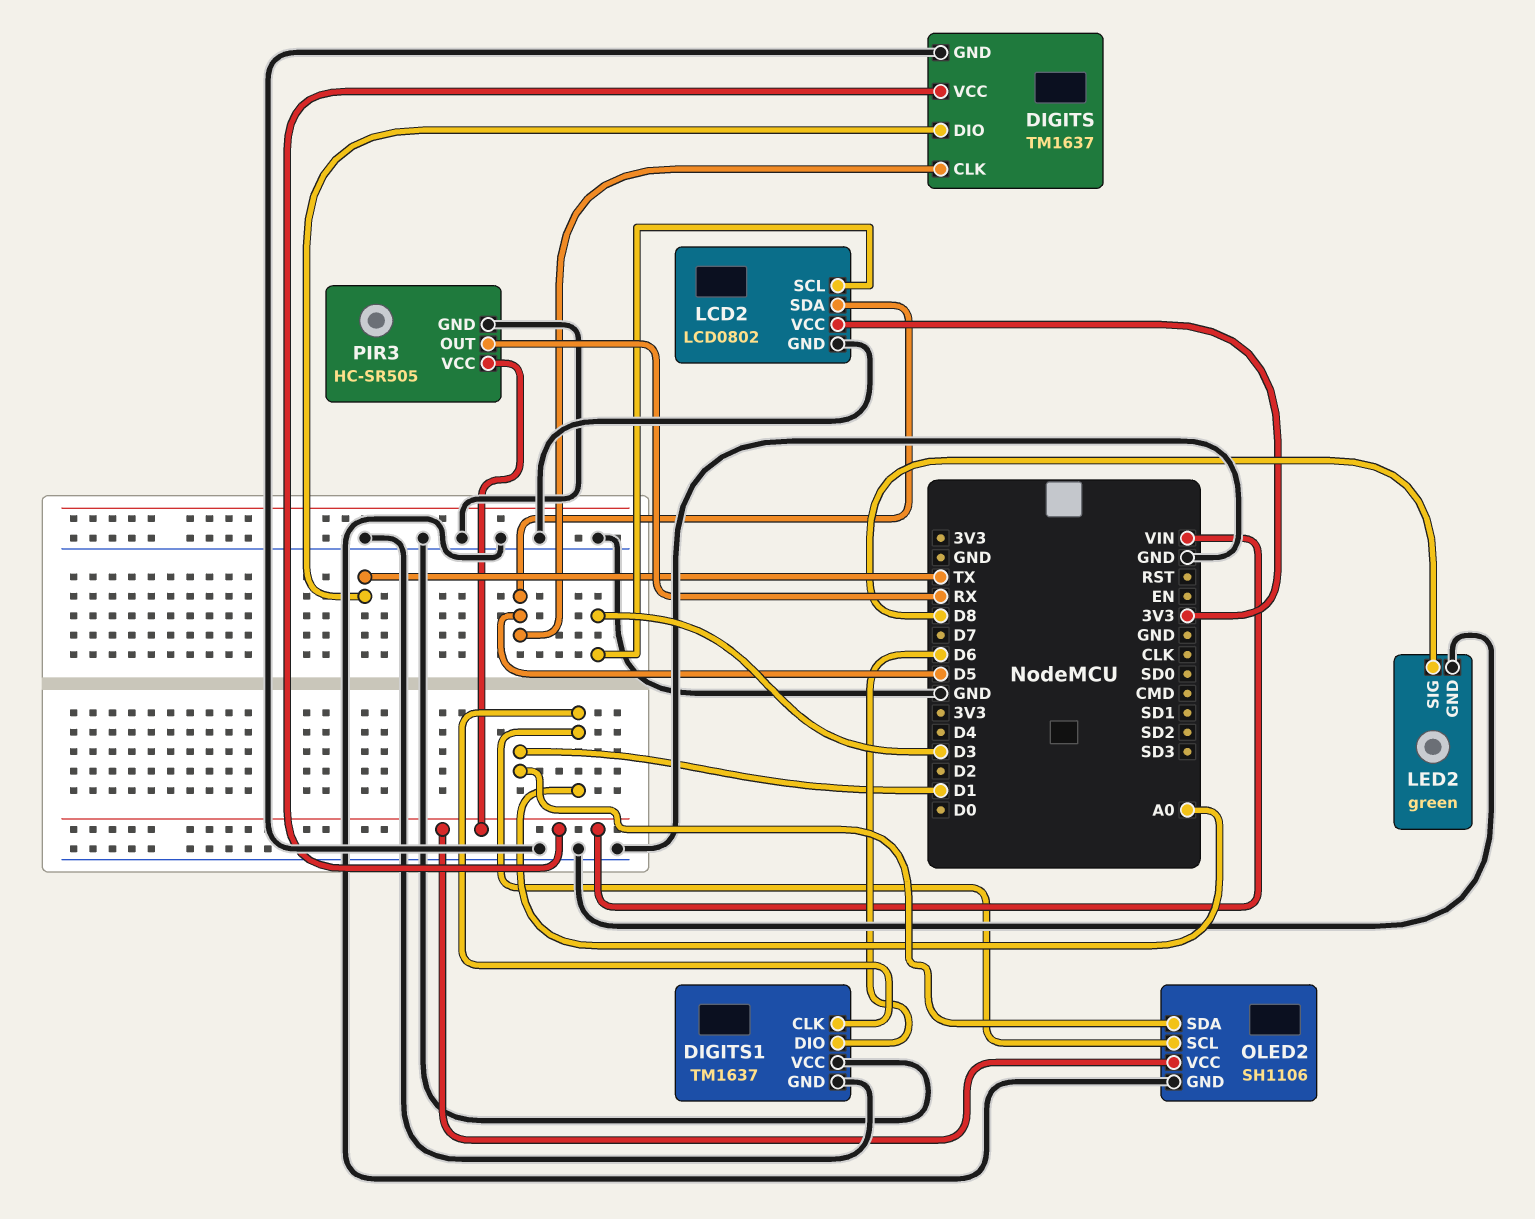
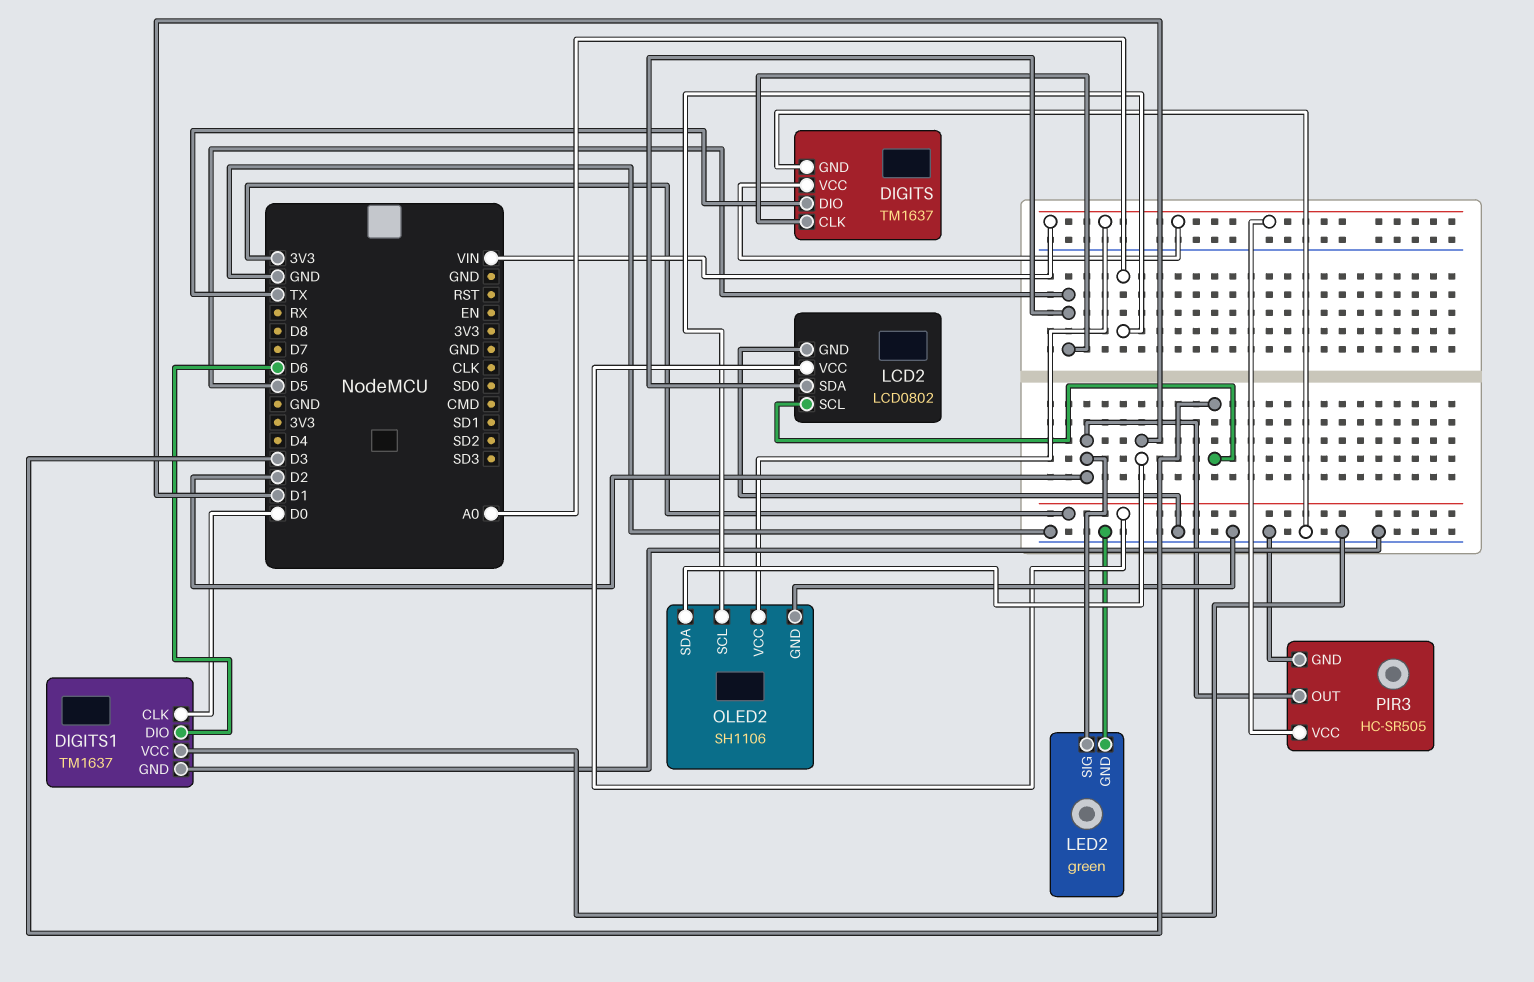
DIGITS1 pin CLK: A0 -> D0
LED2 pin SIG: D8 -> D2
PIR3 pin OUT: RX -> D2

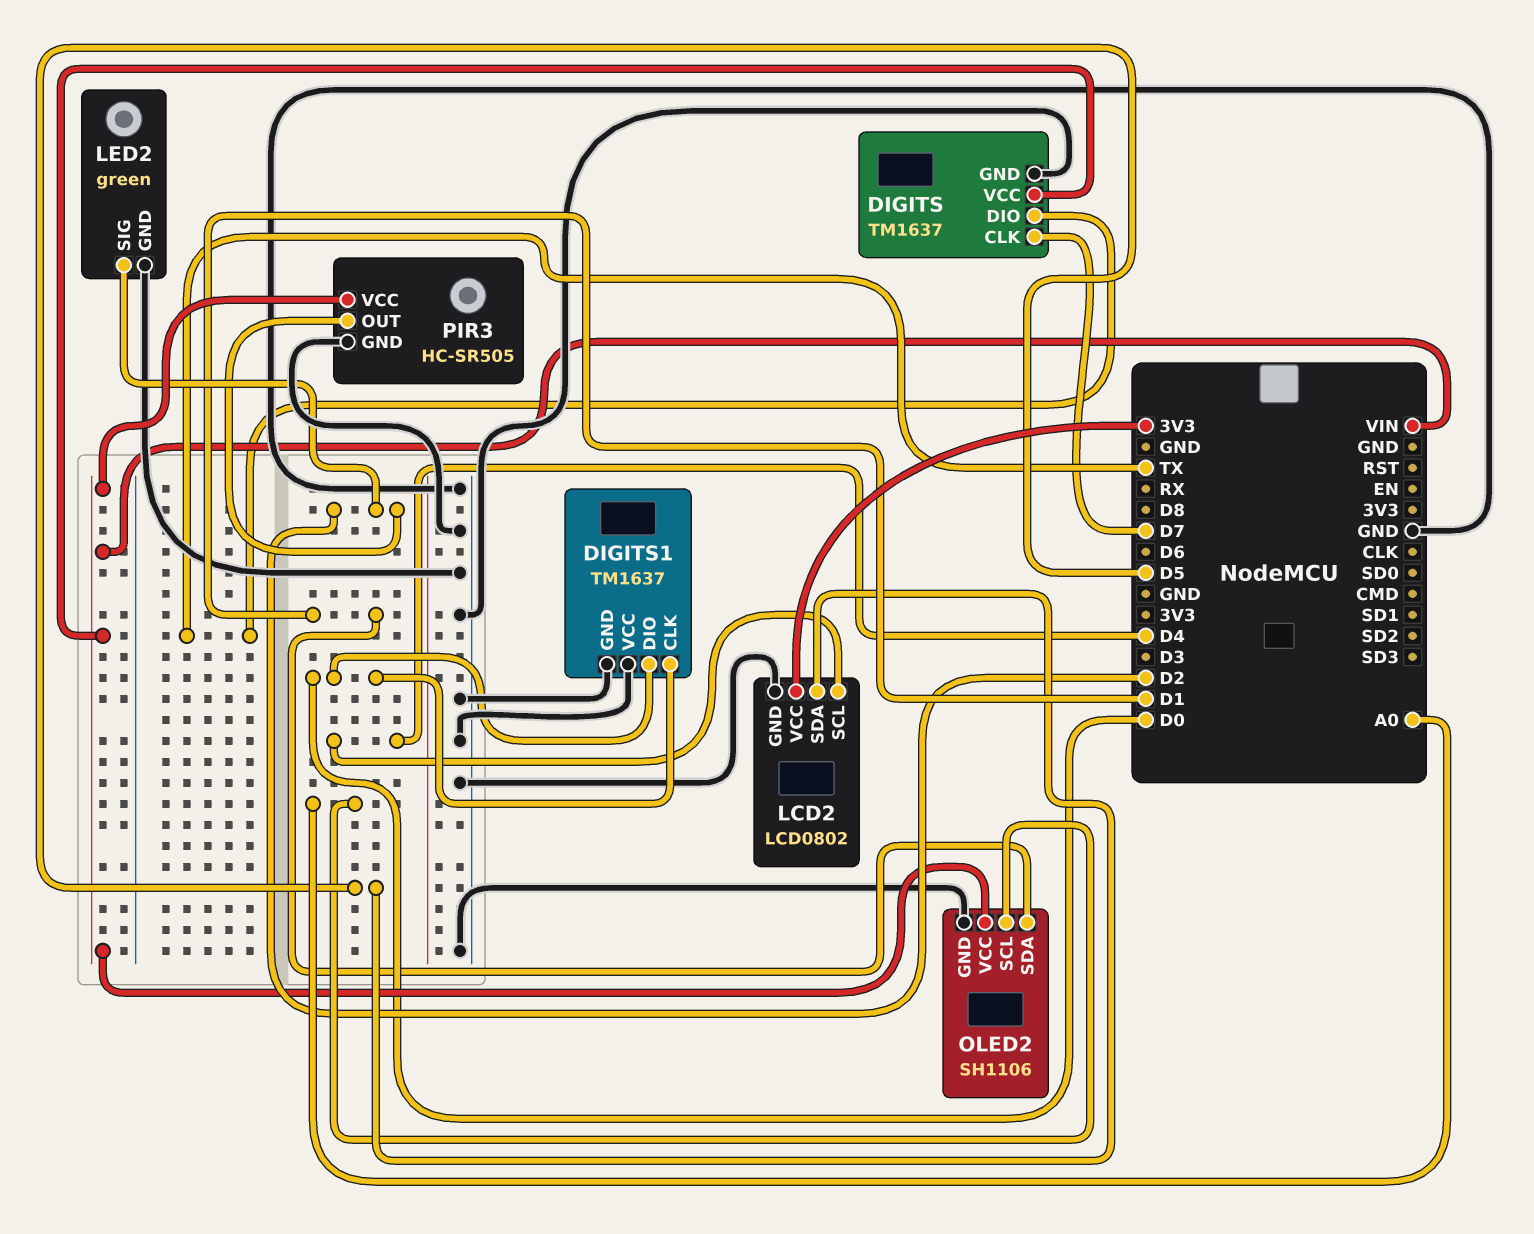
DIGITS pin CLK: D5 -> D7
DIGITS1 pin DIO: D6 -> D0
LCD2 pin SCL: D3 -> D4

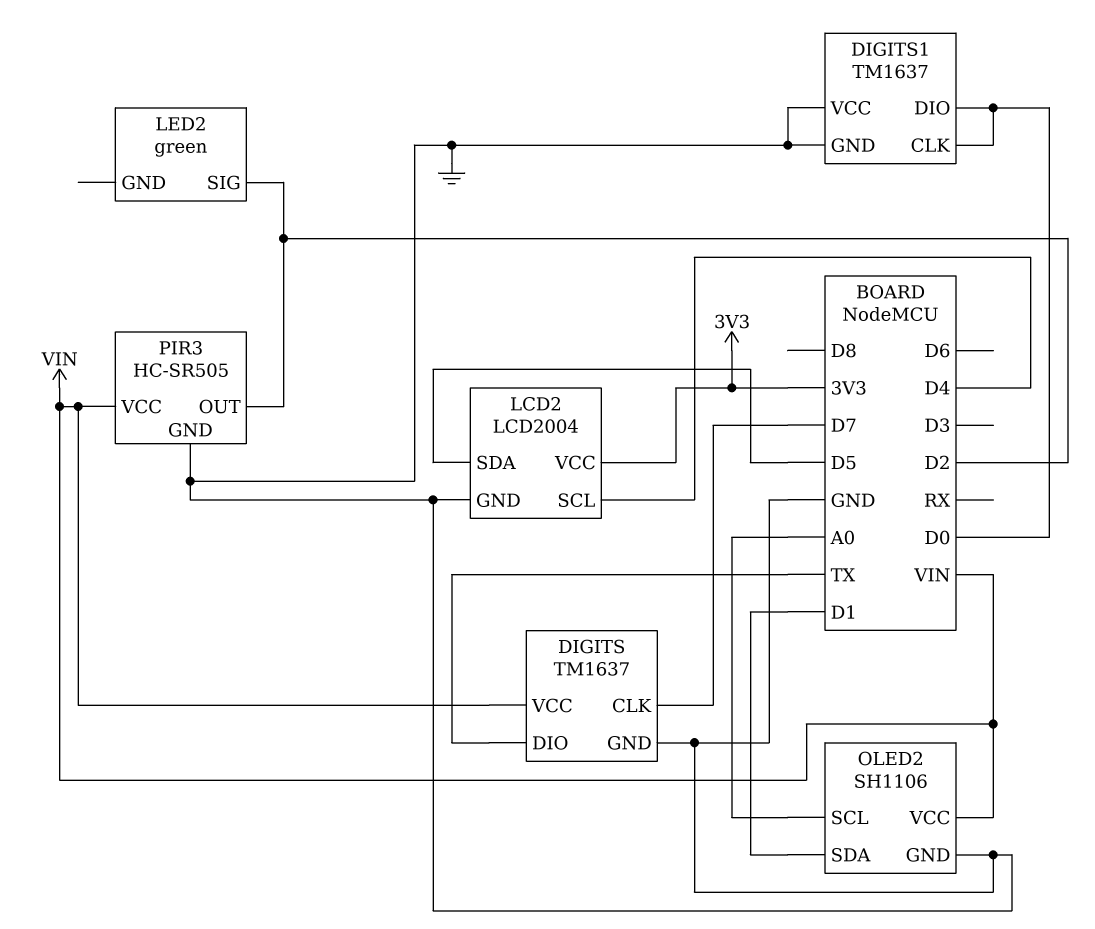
LCD2: LCD0802 -> LCD2004
LED2 pin GND: GND -> none

